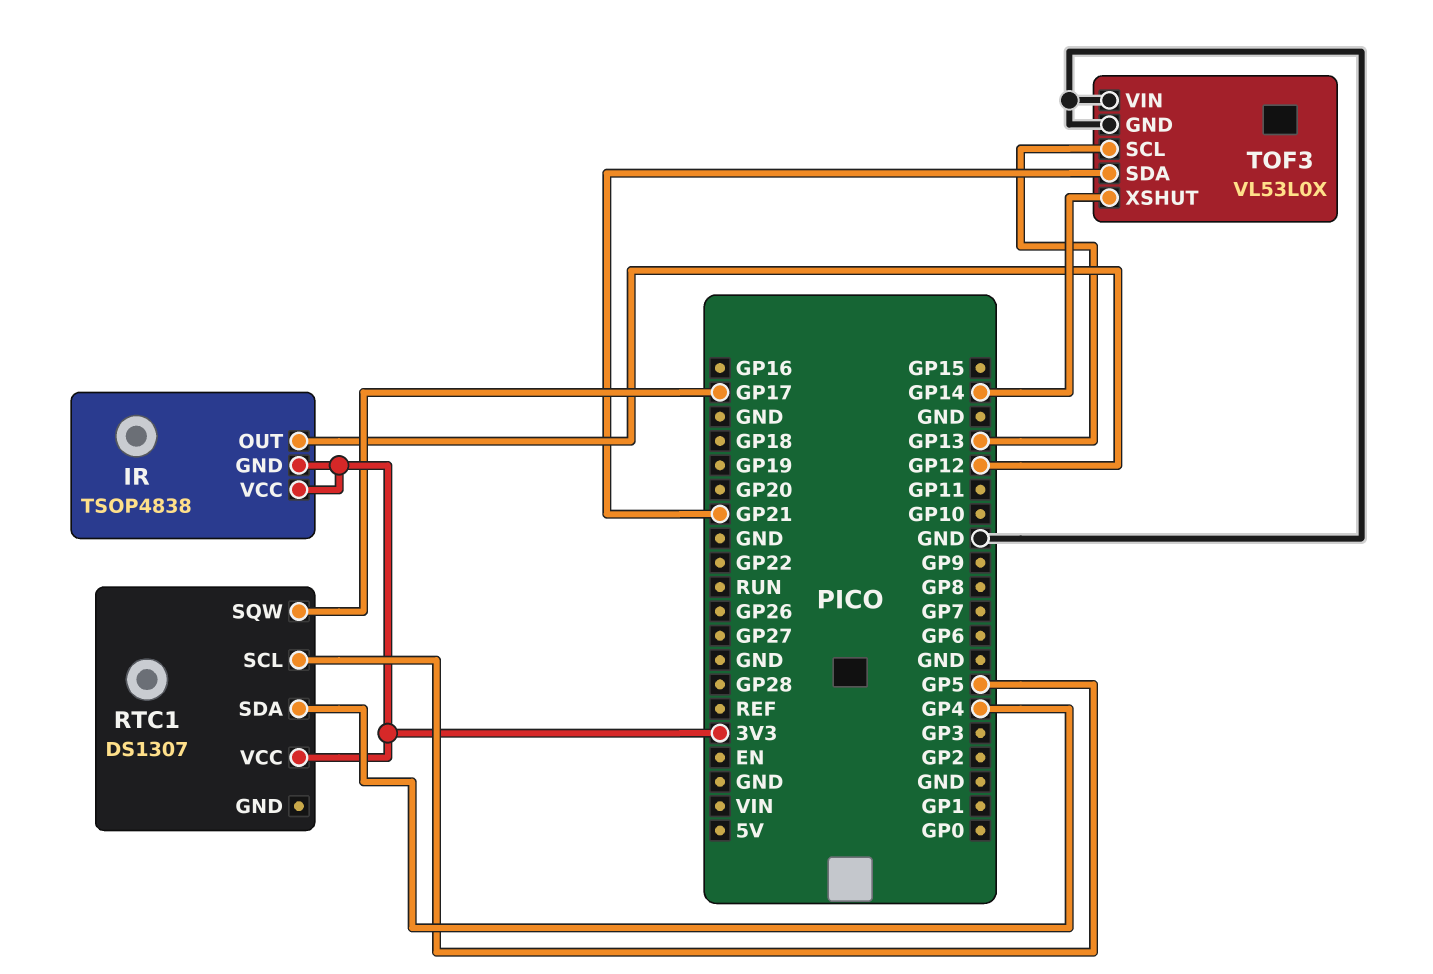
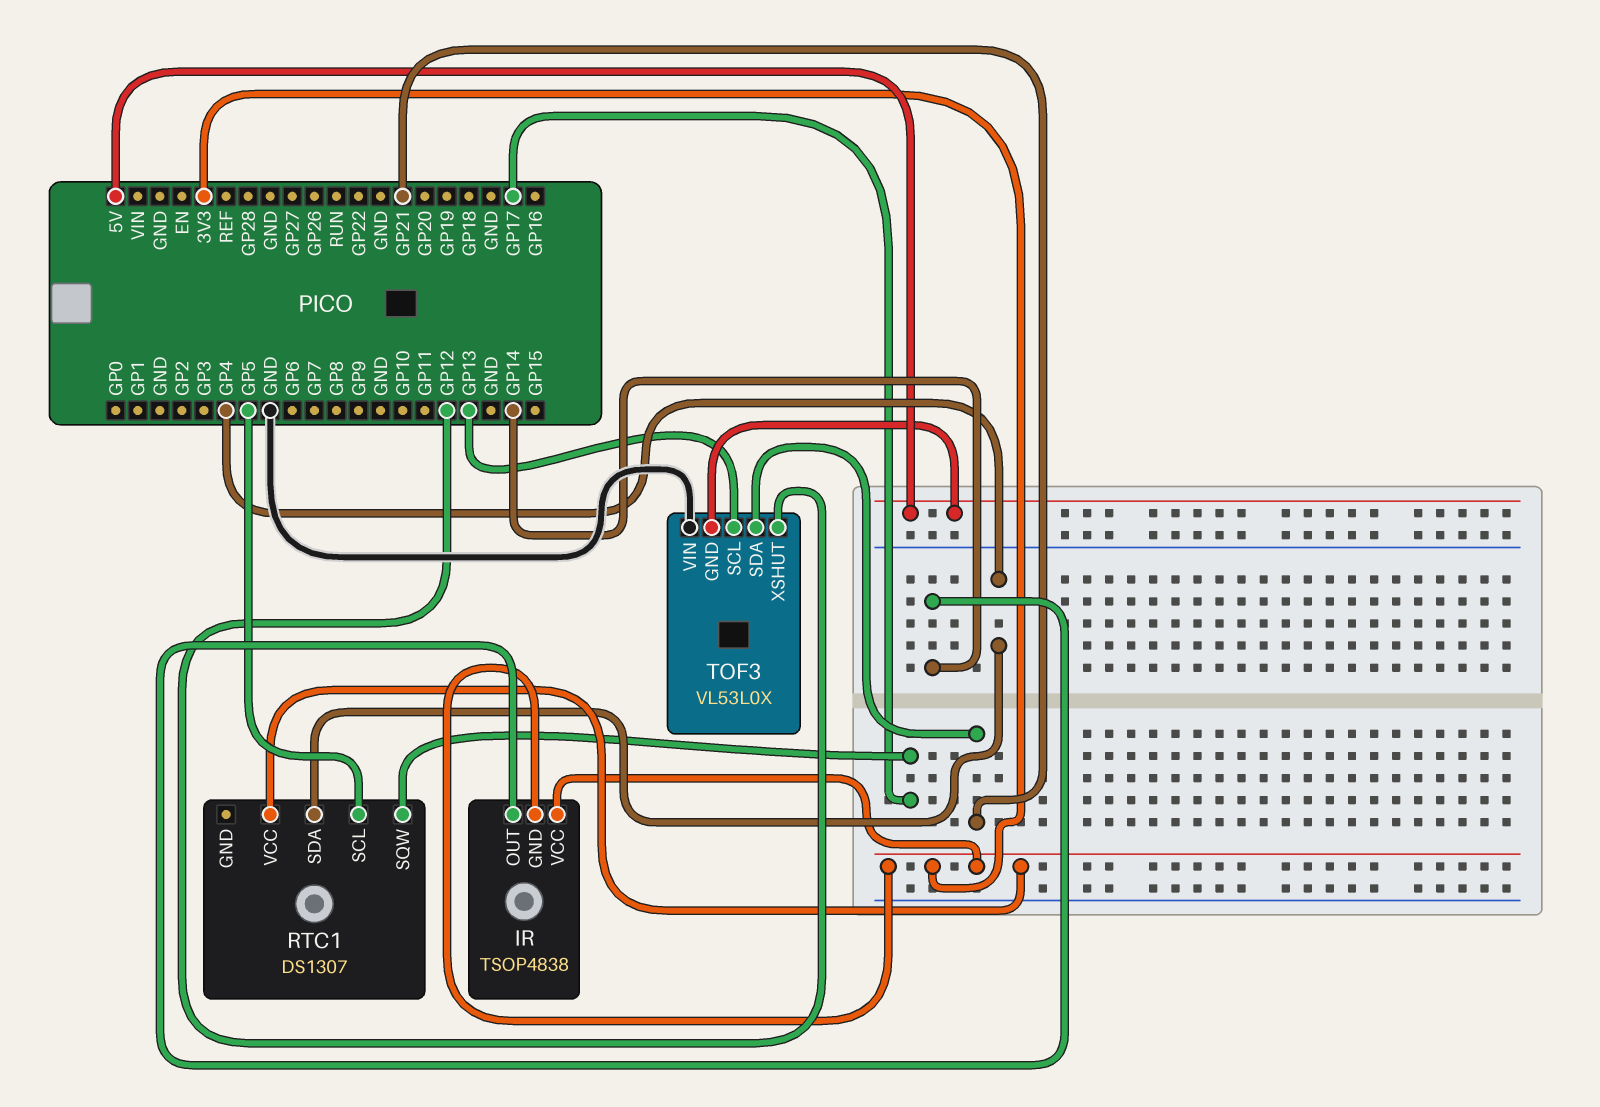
IR pin OUT: GP12 -> GP14
TOF3 pin GND: GND -> 5V
TOF3 pin XSHUT: GP14 -> GP12

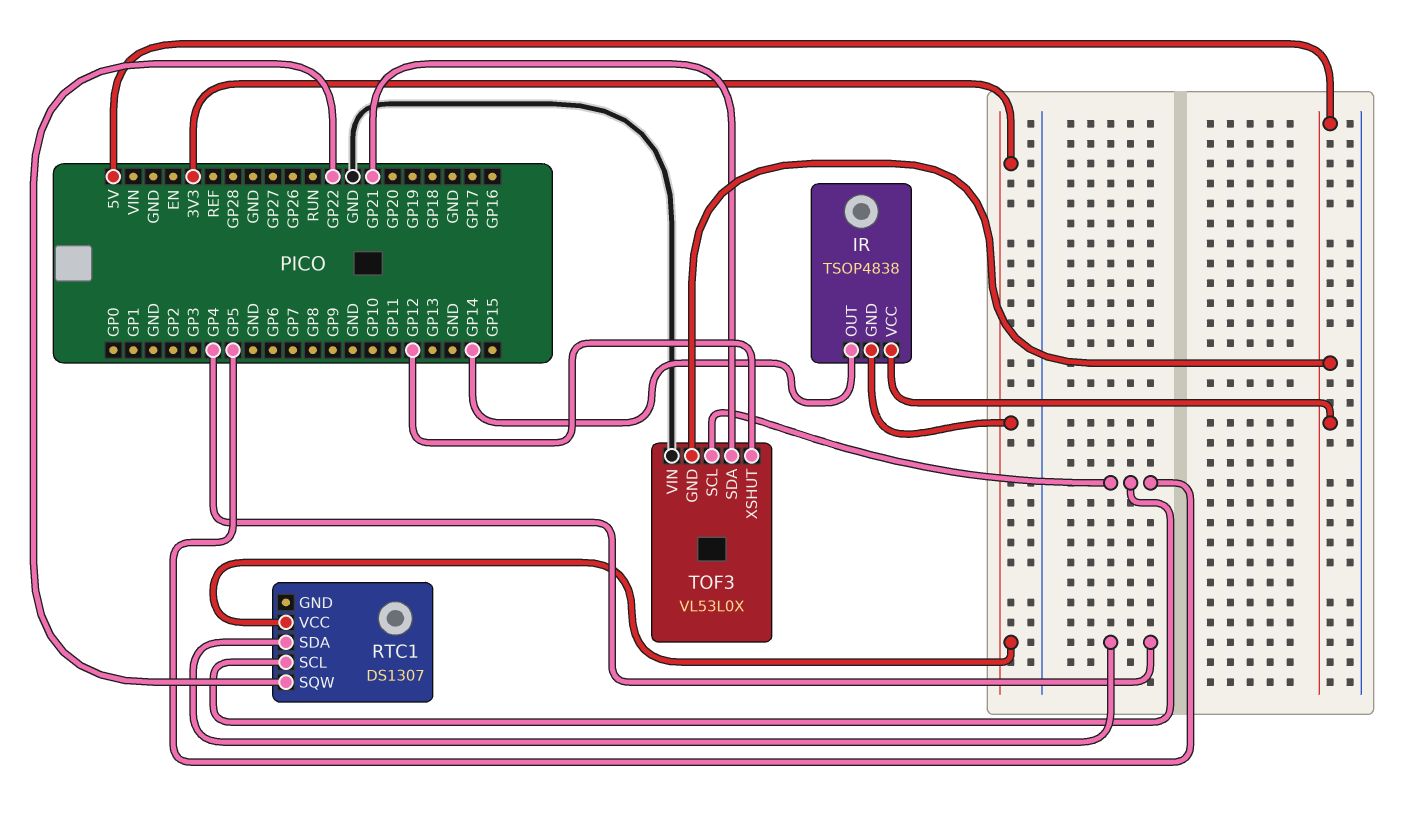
IR pin VCC: 3V3 -> 5V
RTC1 pin SQW: GP17 -> GP22
TOF3 pin SCL: GP13 -> GP5

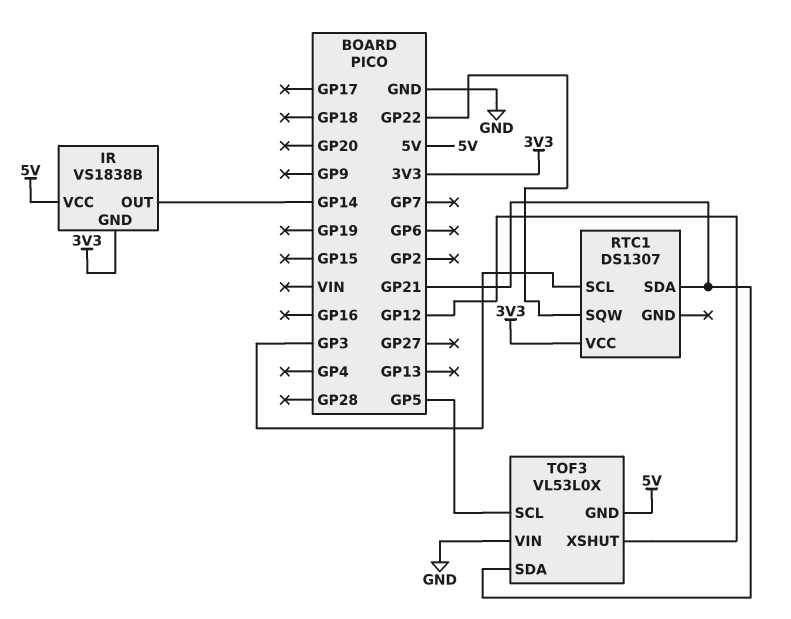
IR: TSOP4838 -> VS1838B
RTC1 pin SCL: GP5 -> GP3
RTC1 pin SDA: GP4 -> GP21

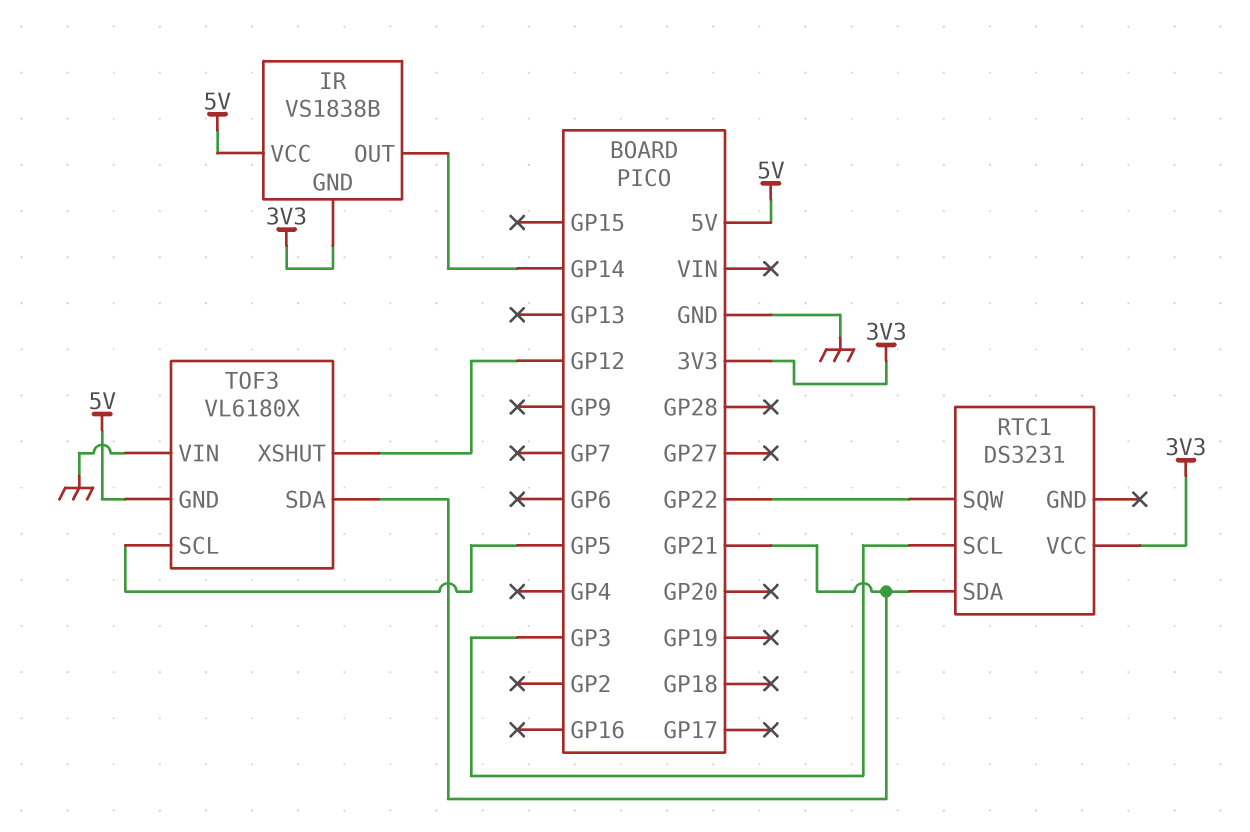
RTC1: DS1307 -> DS3231
TOF3: VL53L0X -> VL6180X

